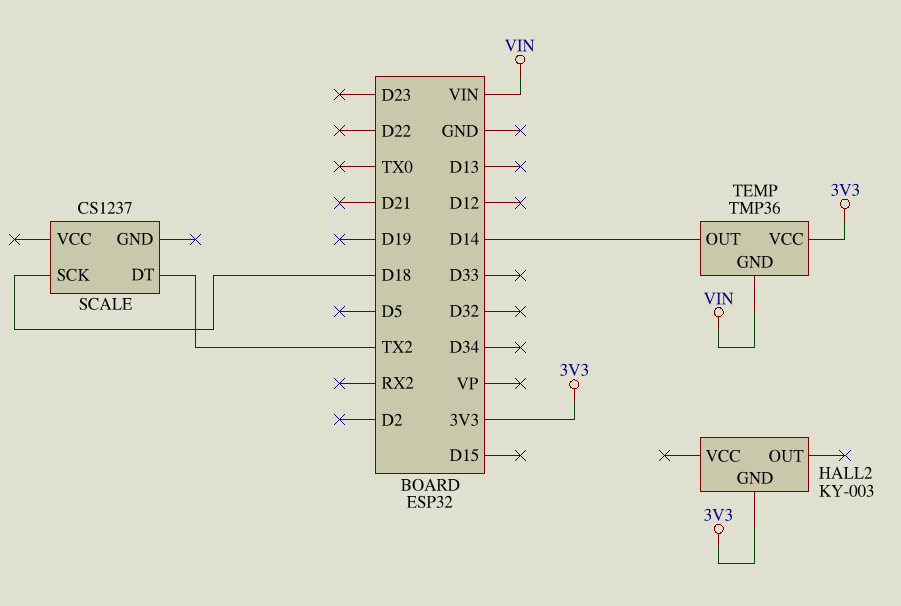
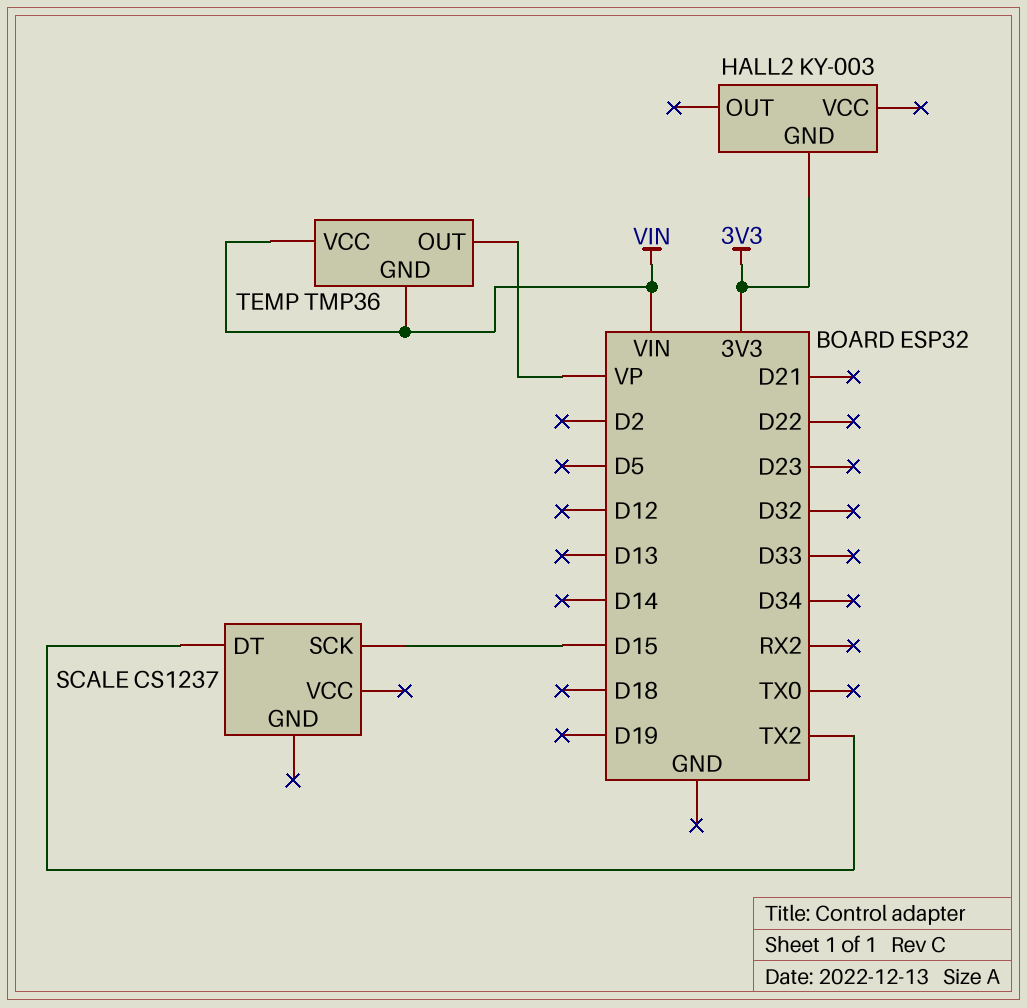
SCALE pin SCK: D18 -> D15
TEMP pin OUT: D14 -> VP
TEMP pin VCC: 3V3 -> VIN

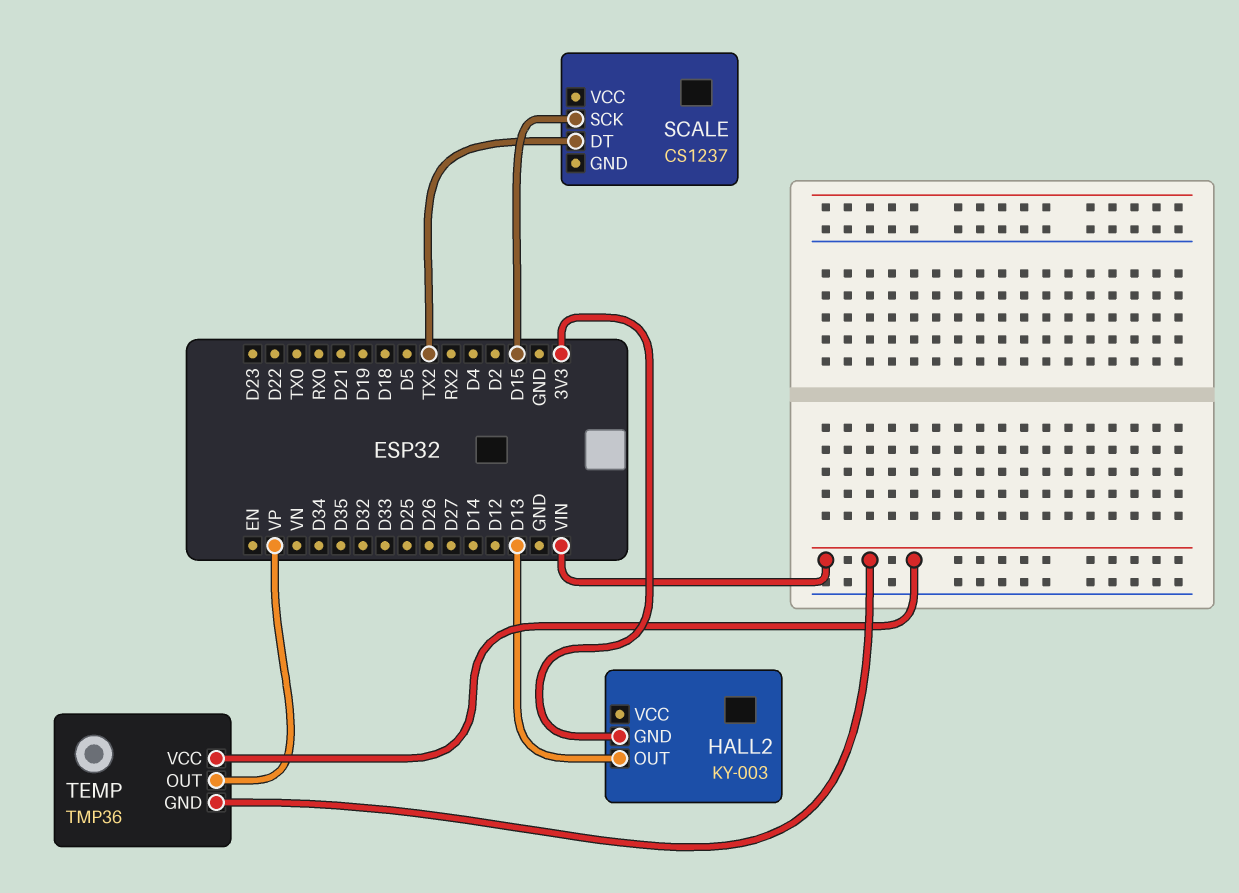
HALL2 pin OUT: none -> D13

